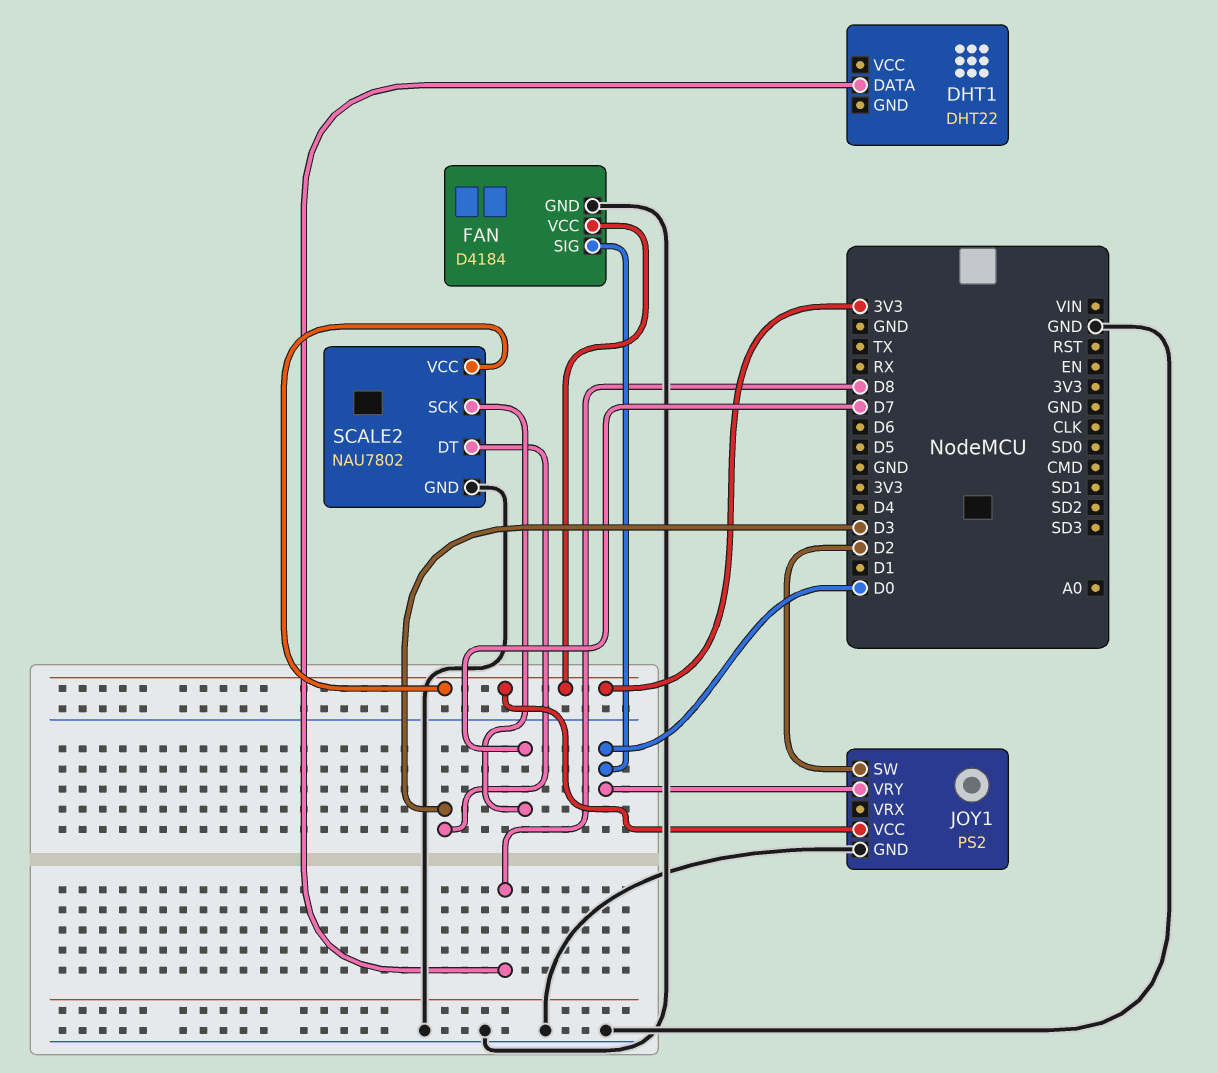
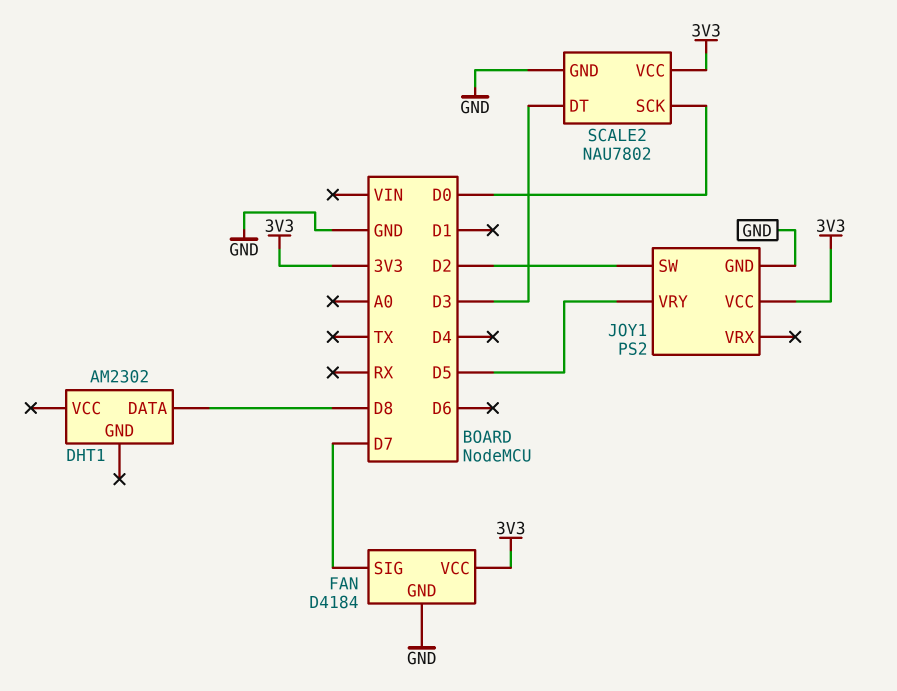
DHT1: DHT22 -> AM2302
FAN pin SIG: D0 -> D7
JOY1 pin VRY: D0 -> D5
SCALE2 pin SCK: D7 -> D0

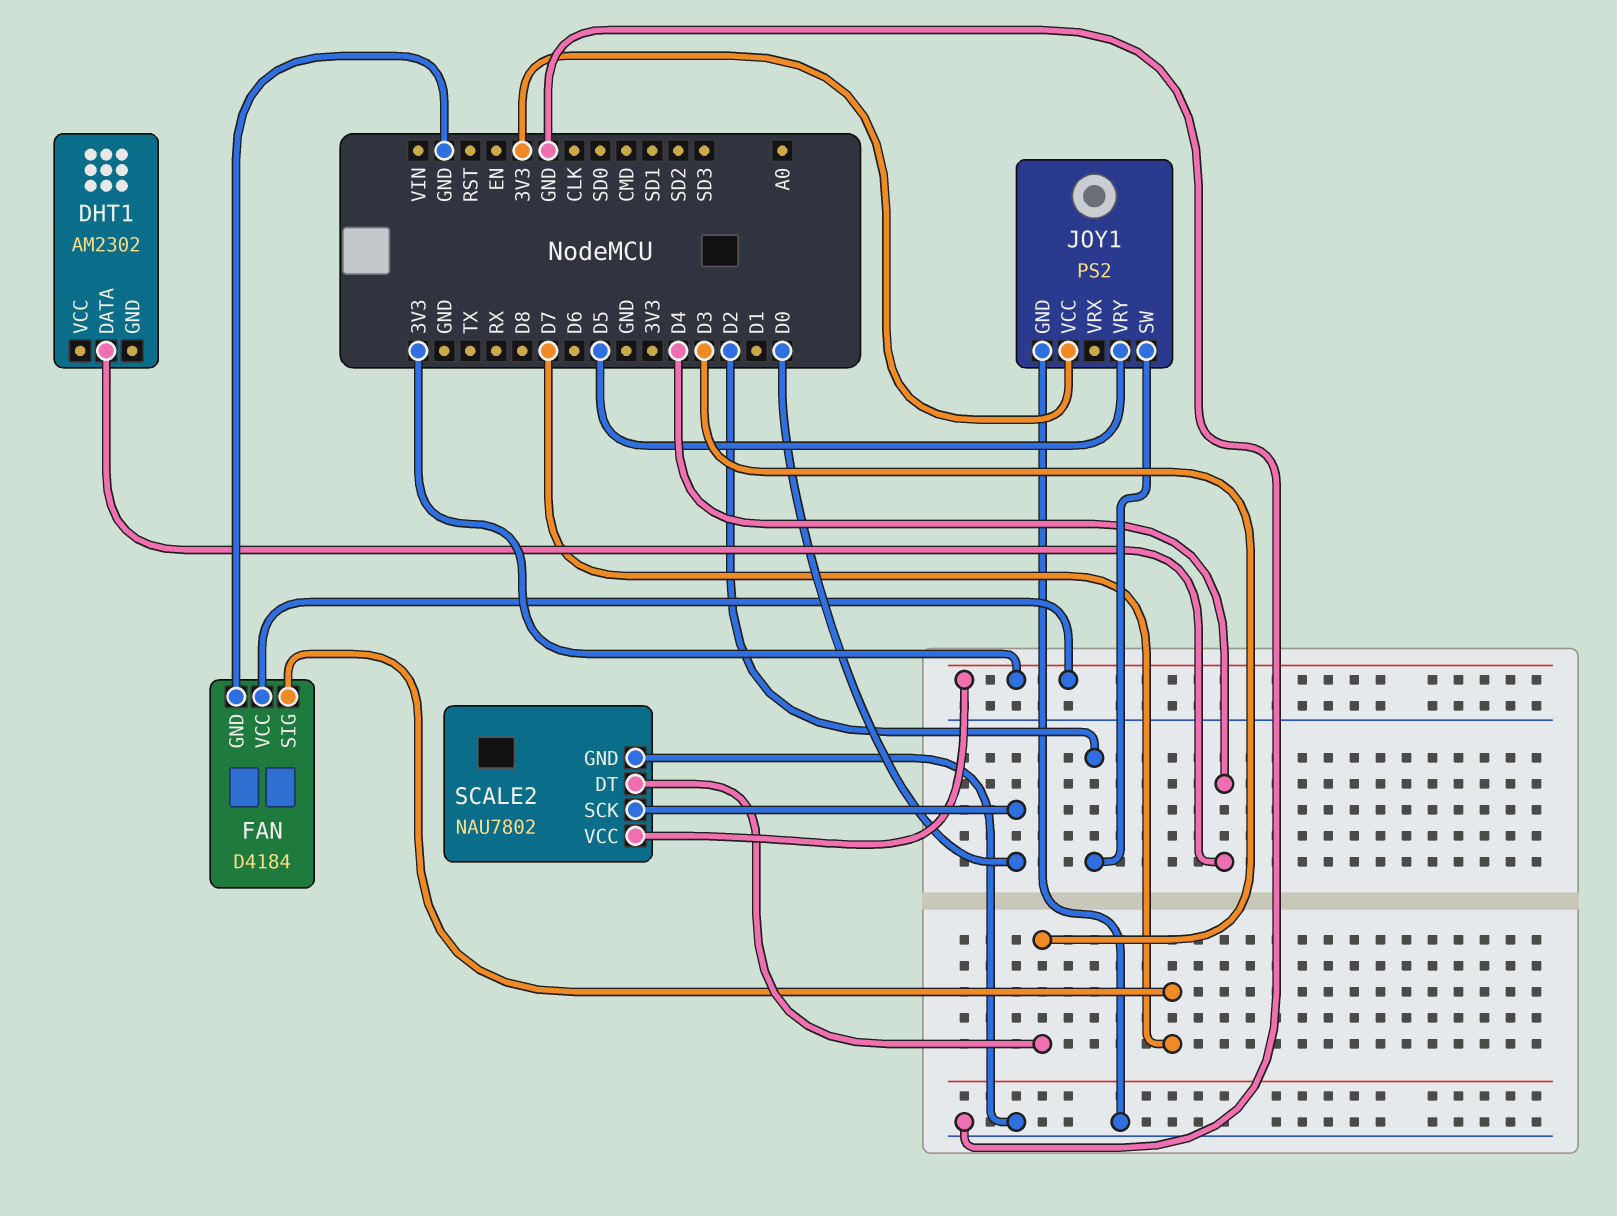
DHT1 pin DATA: D8 -> D4

